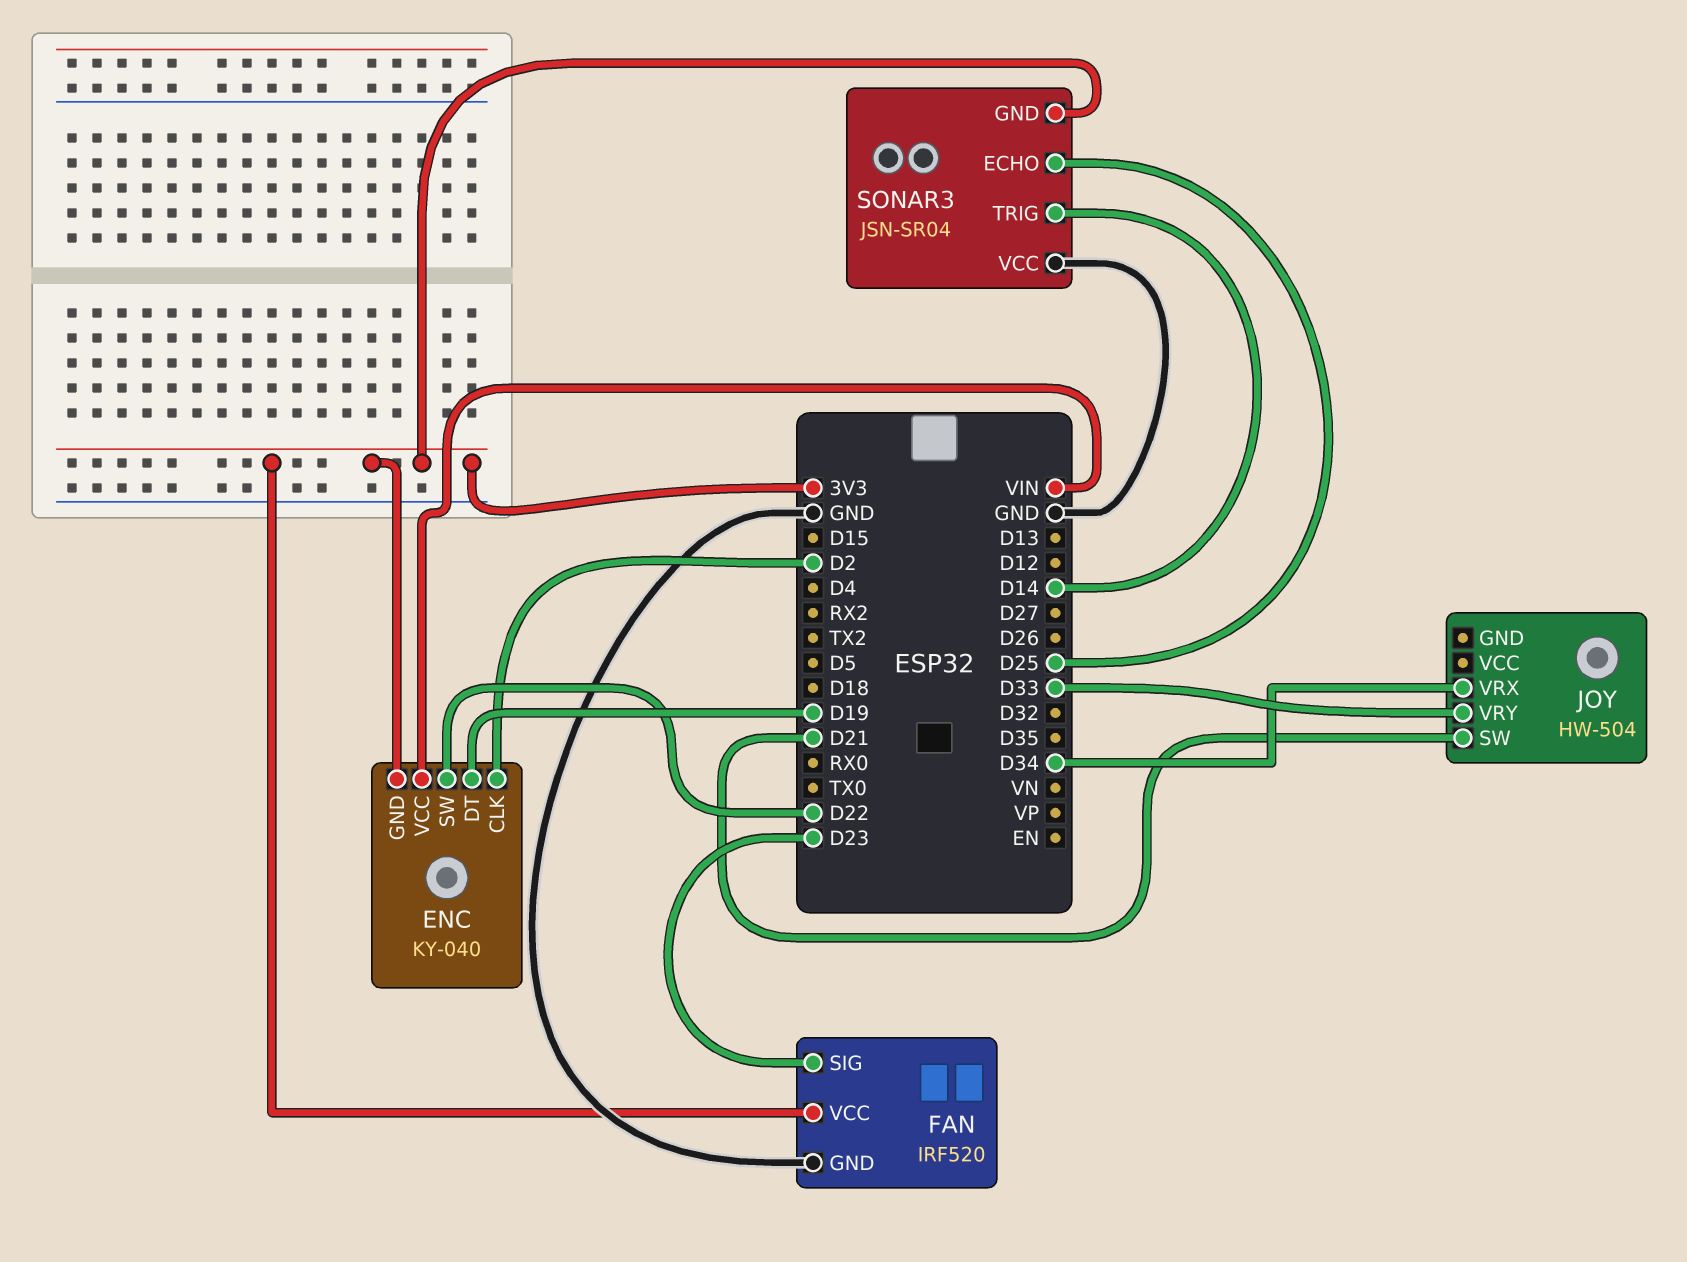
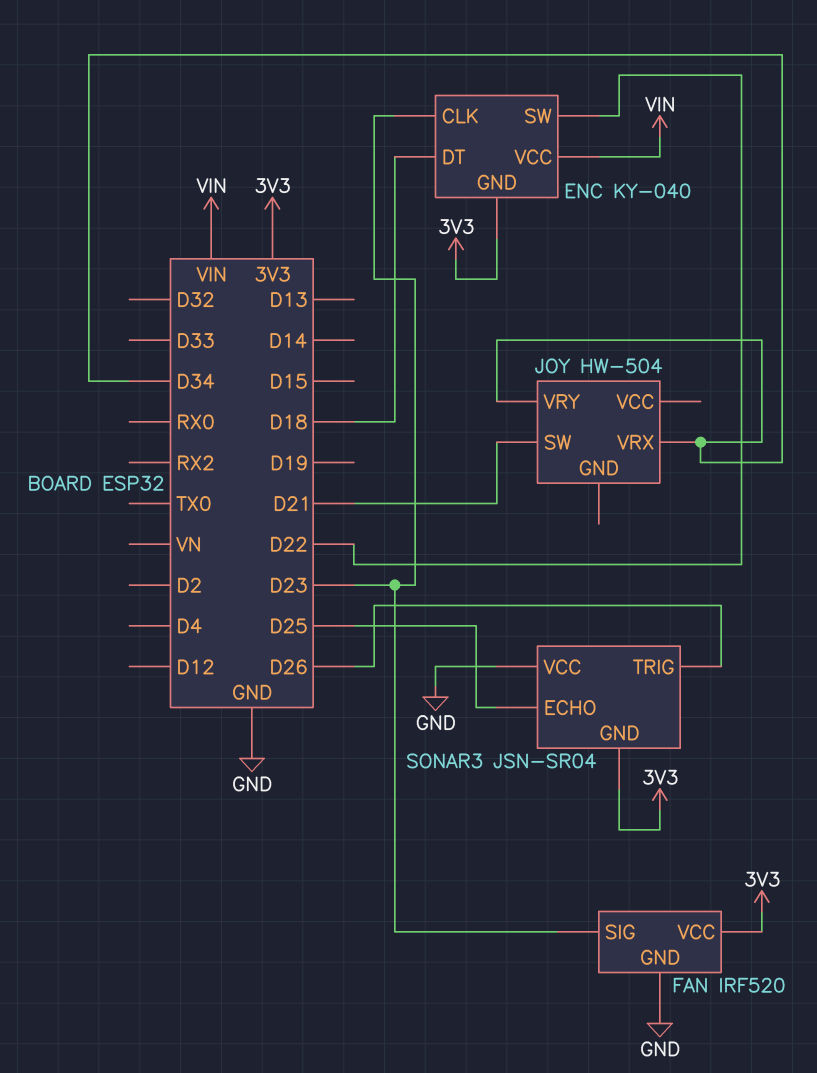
ENC pin CLK: D2 -> D23
ENC pin DT: D19 -> D18
JOY pin VRY: D33 -> D34
SONAR3 pin TRIG: D14 -> D26

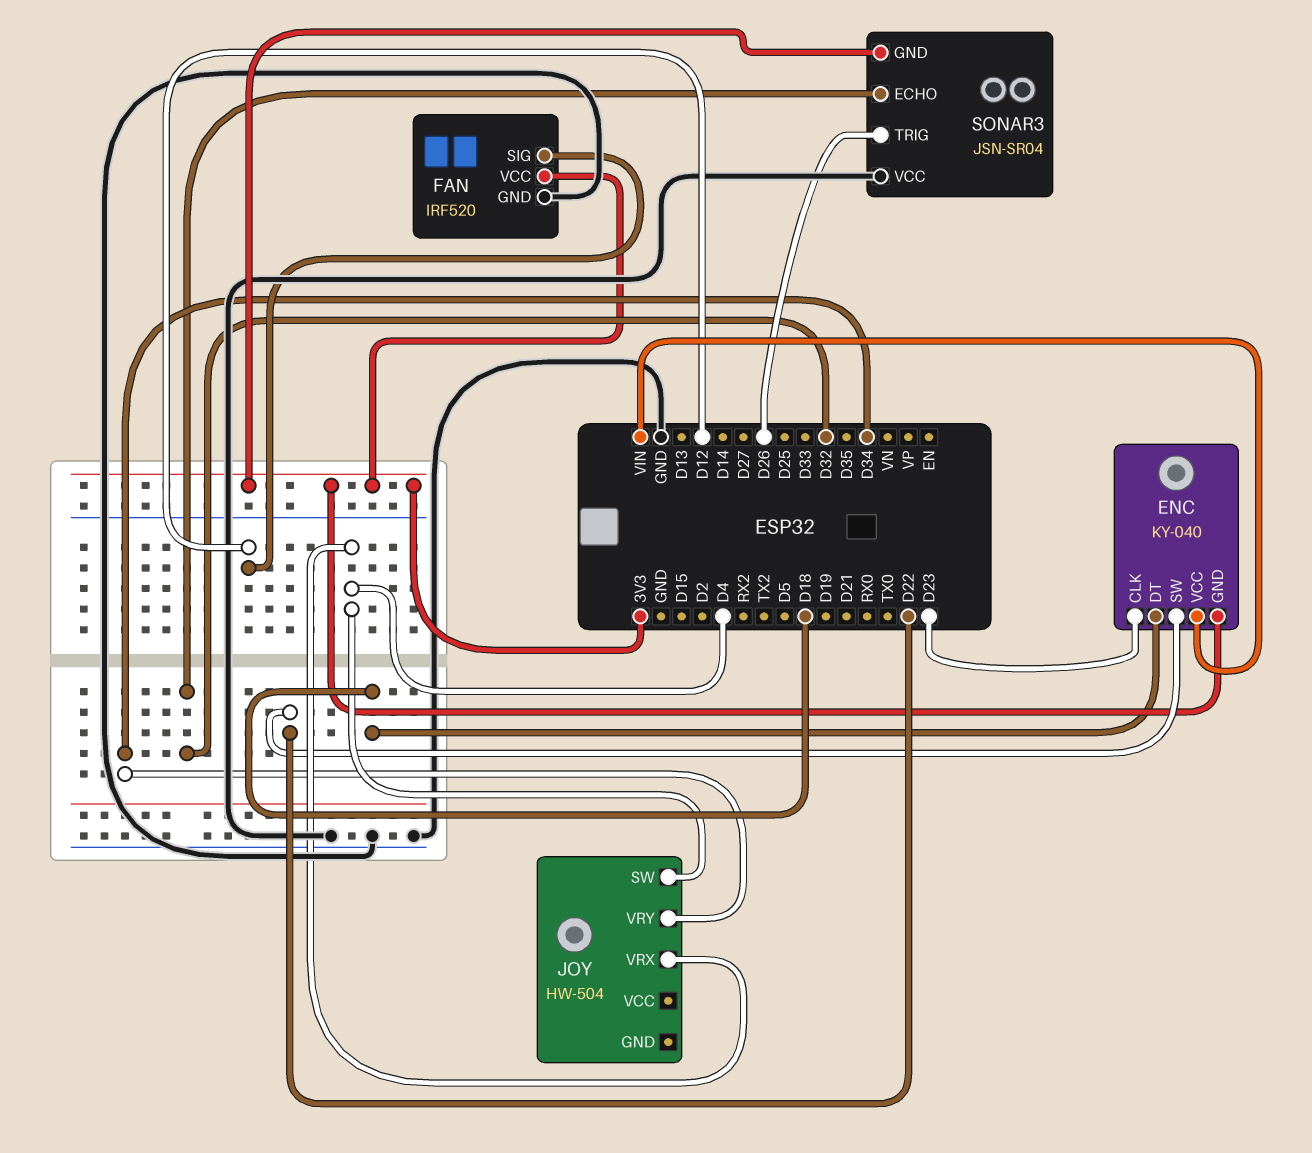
FAN pin SIG: D23 -> D12
JOY pin SW: D21 -> D4
JOY pin VRX: D34 -> D4
SONAR3 pin ECHO: D25 -> D32

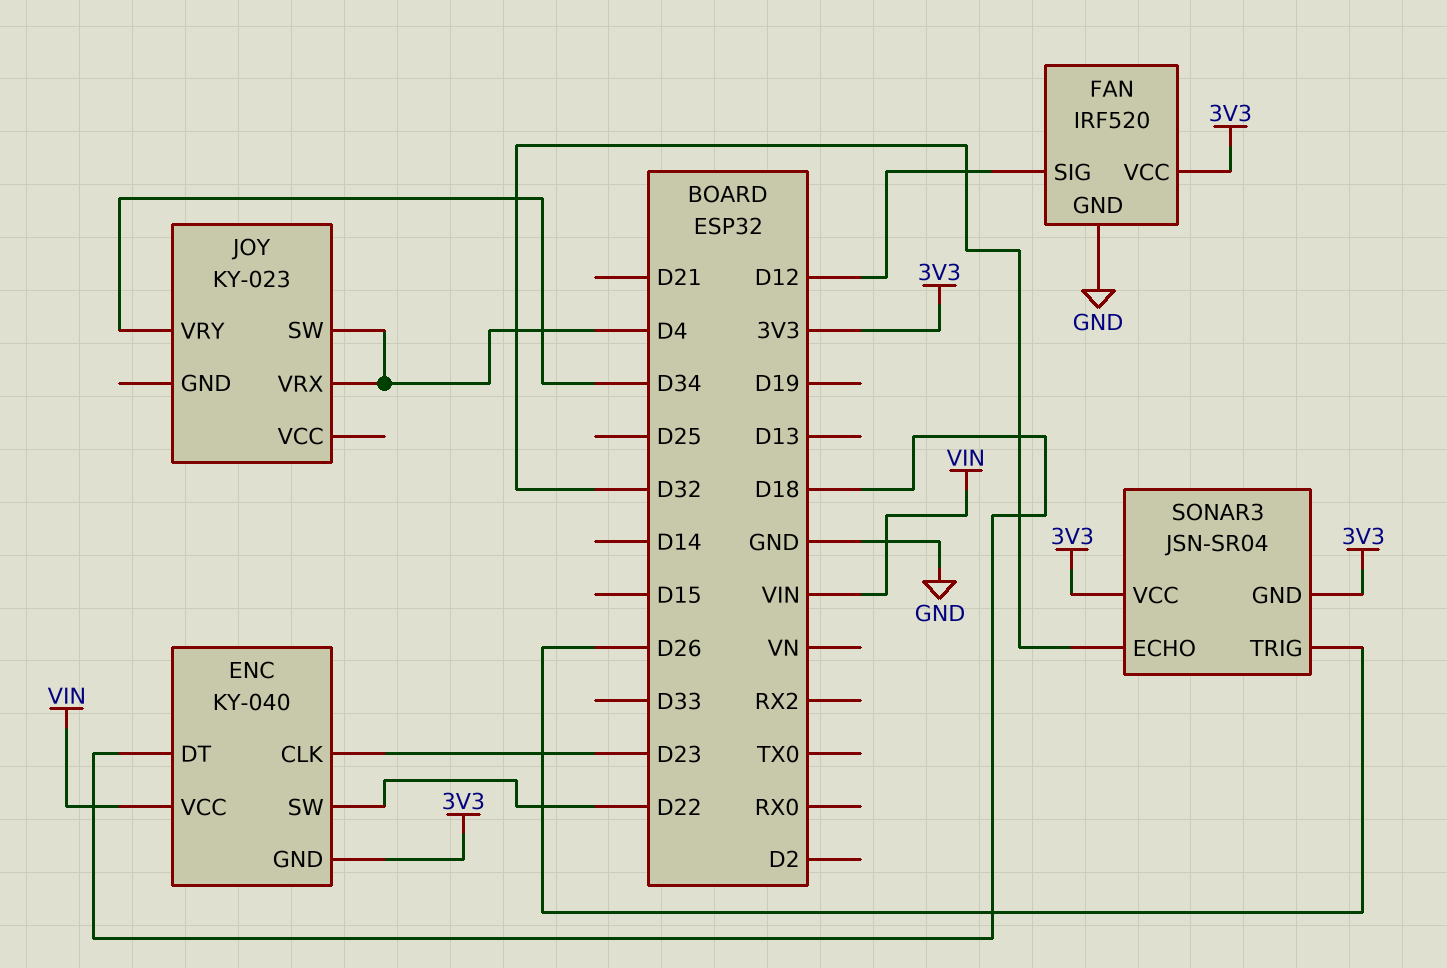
JOY: HW-504 -> KY-023
SONAR3 pin VCC: GND -> 3V3

